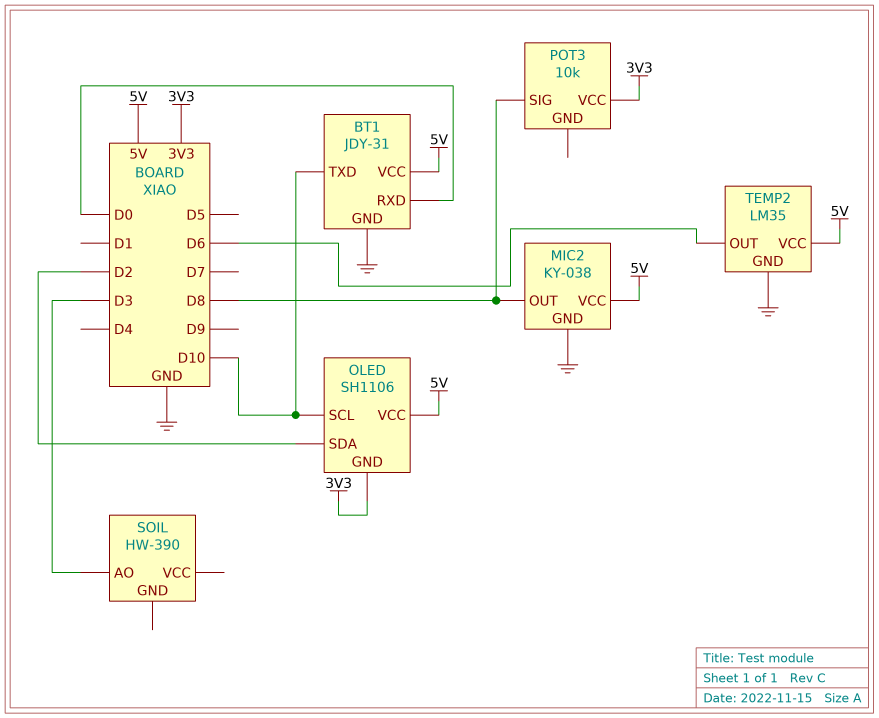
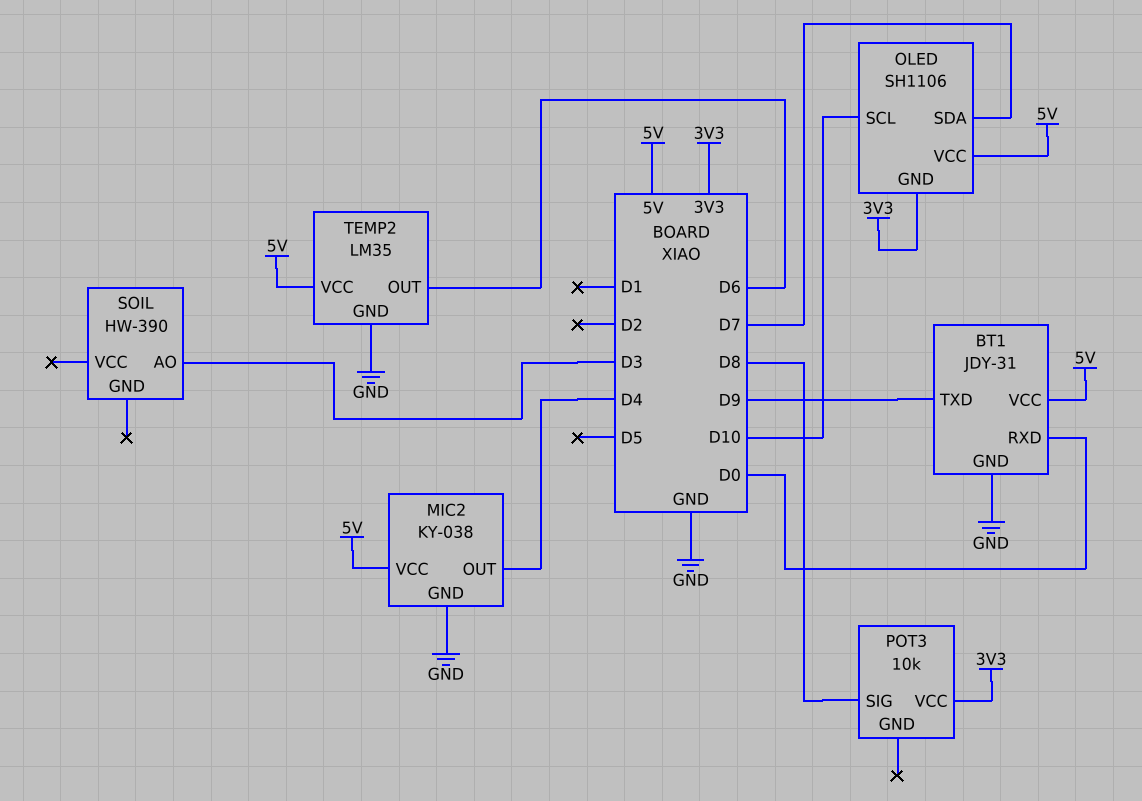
BT1 pin TXD: D10 -> D9
MIC2 pin OUT: D8 -> D4
OLED pin SDA: D2 -> D7

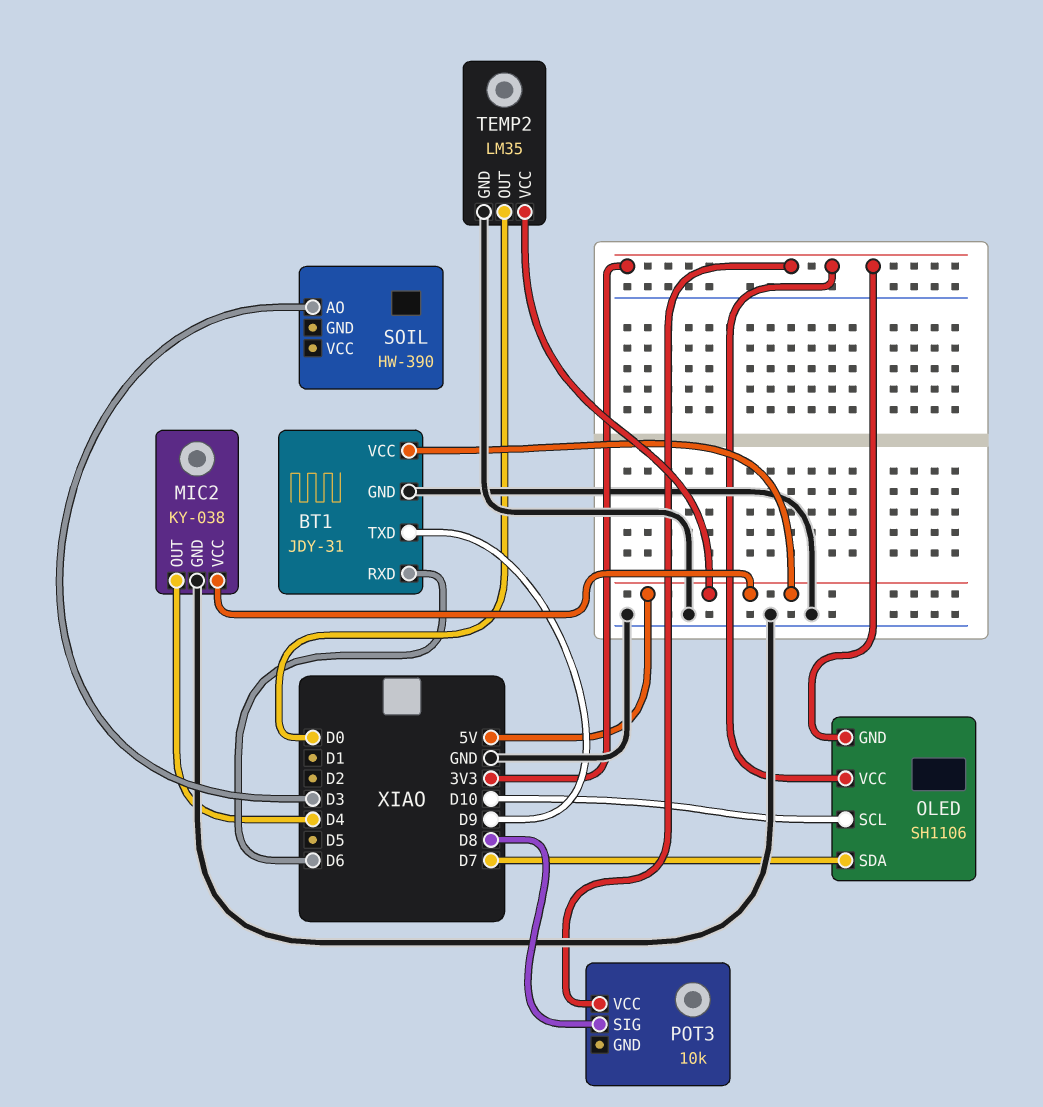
BT1 pin RXD: D0 -> D6
OLED pin VCC: 5V -> 3V3
TEMP2 pin OUT: D6 -> D0

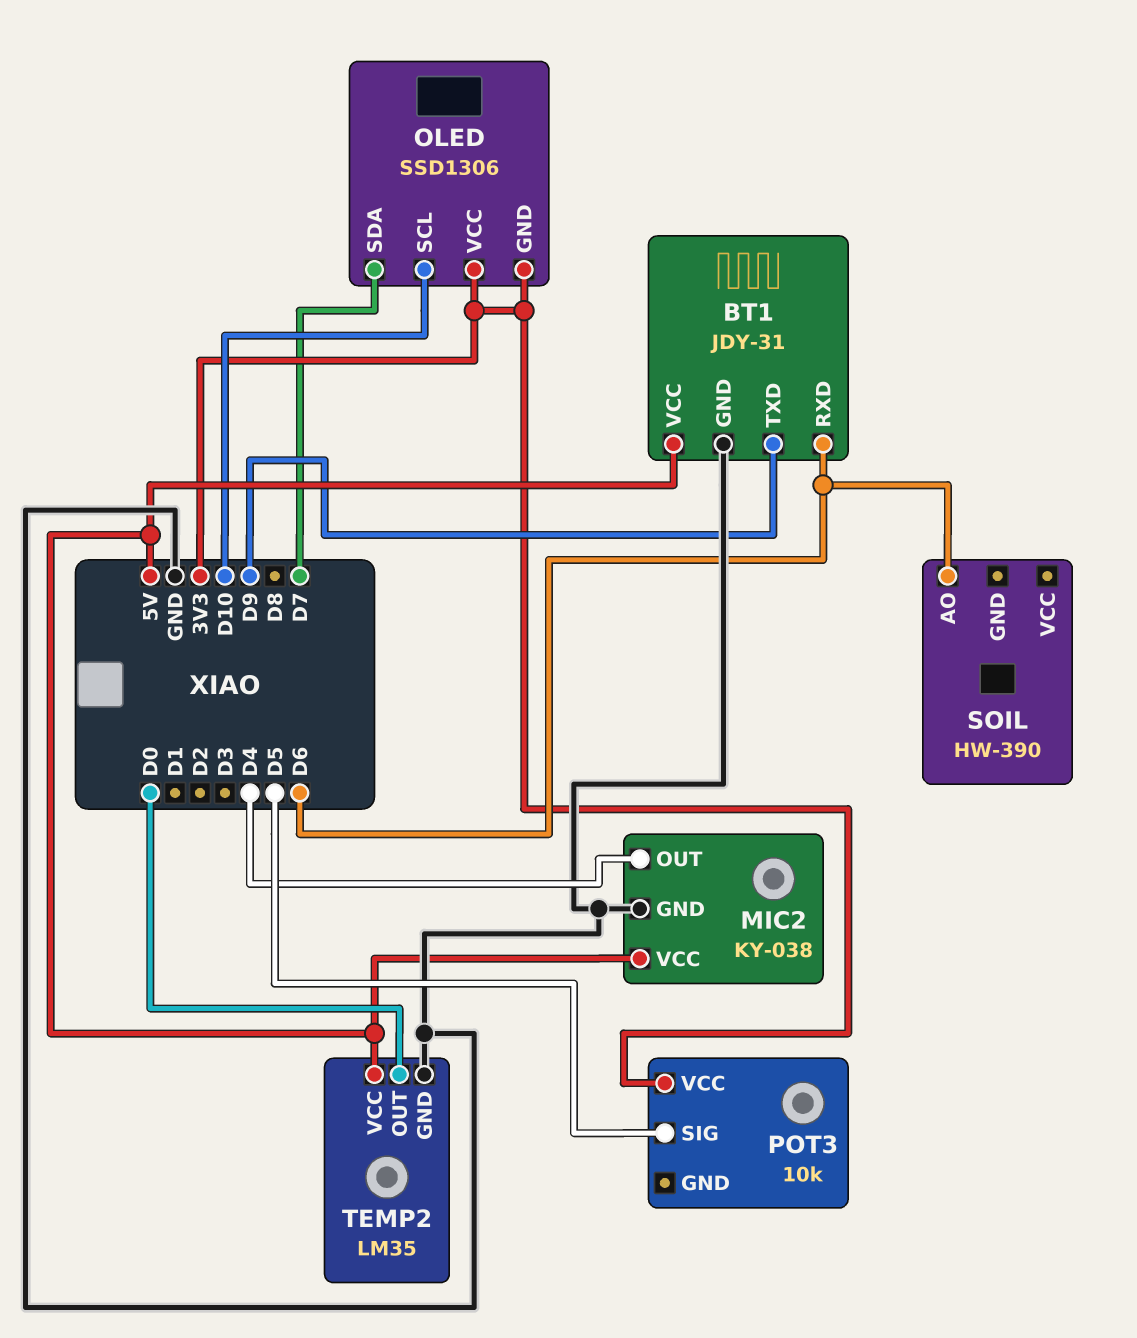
OLED: SH1106 -> SSD1306
POT3 pin SIG: D8 -> D5
SOIL pin AO: D3 -> D6

